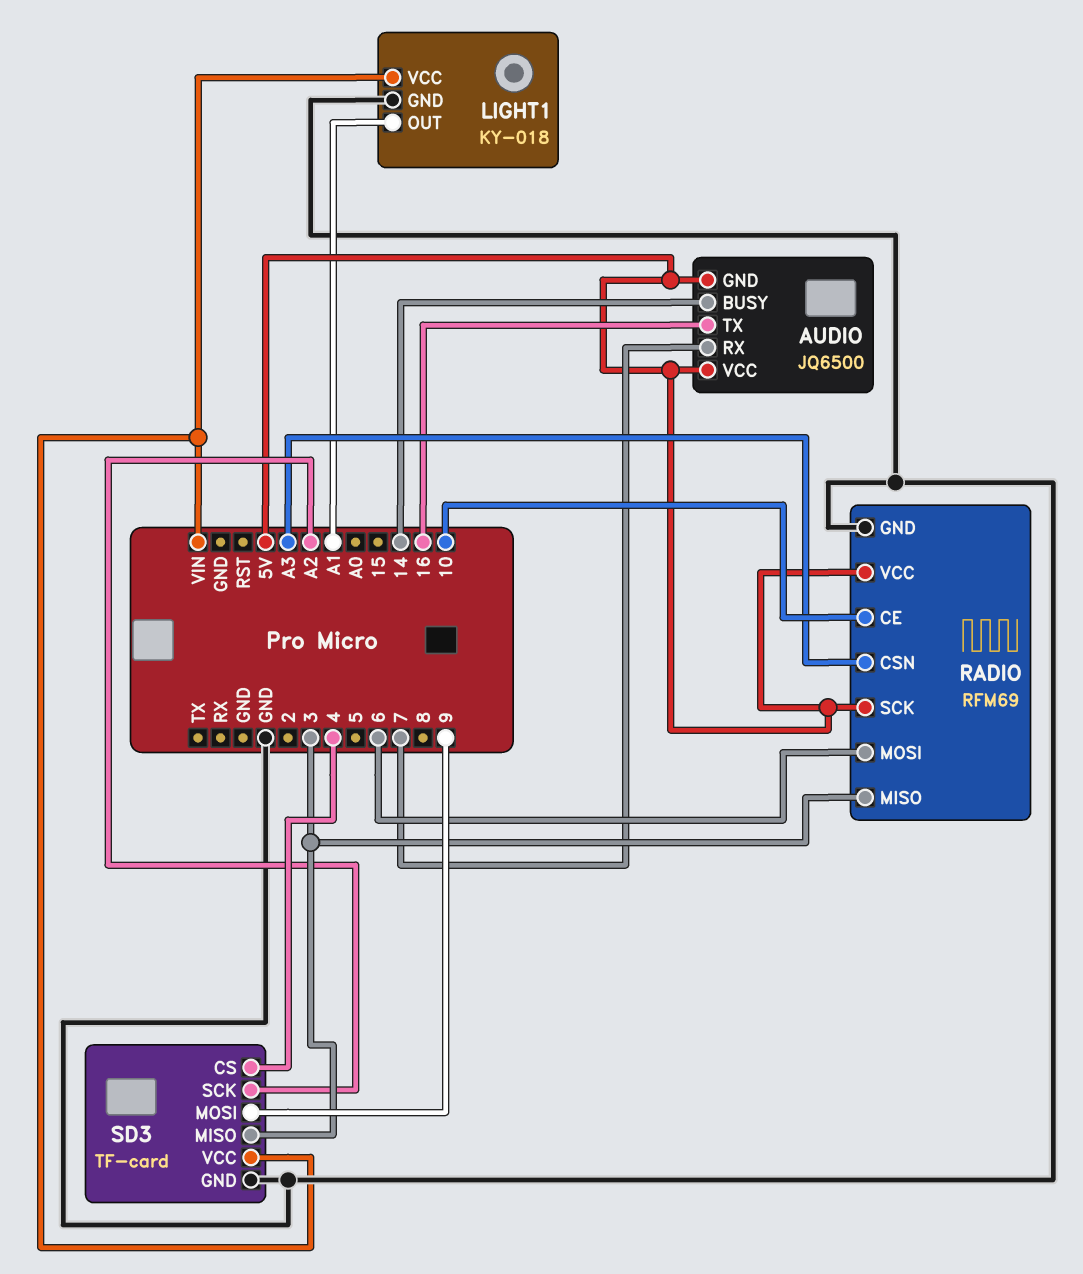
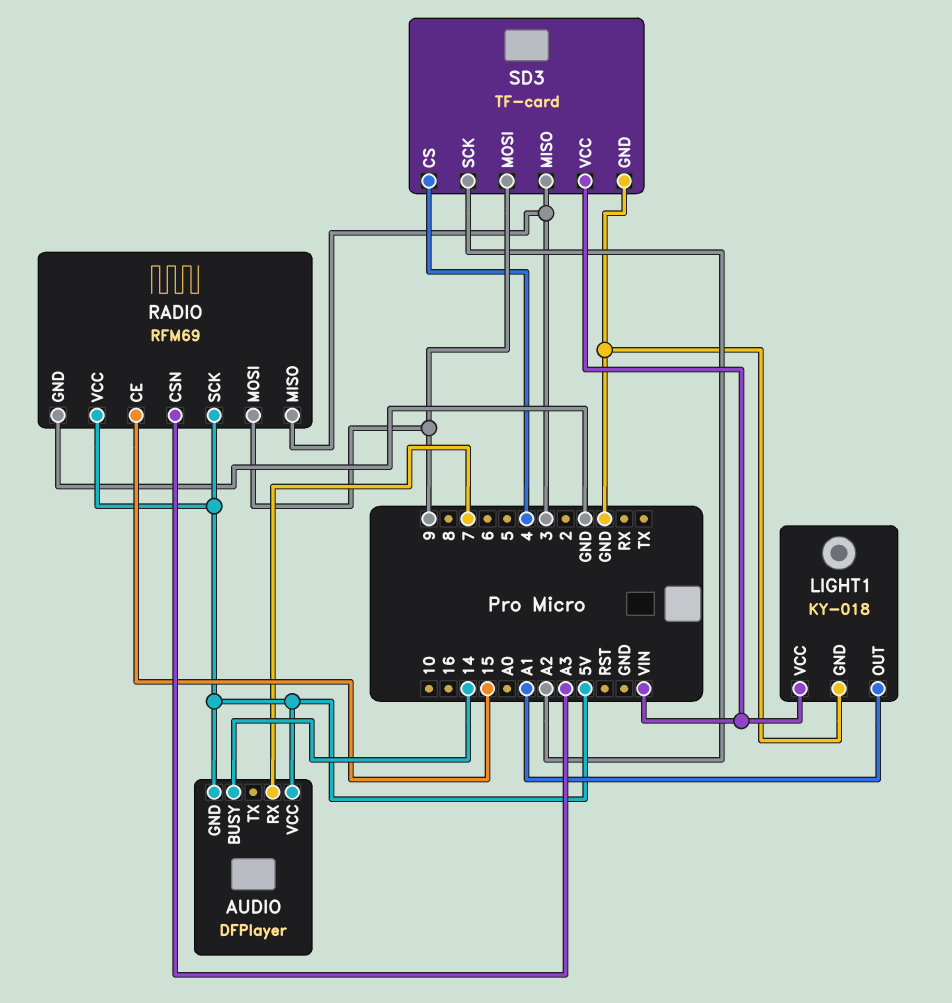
AUDIO: JQ6500 -> DFPlayer
AUDIO pin TX: 16 -> none
RADIO pin CE: 10 -> 15
RADIO pin MOSI: 6 -> 9

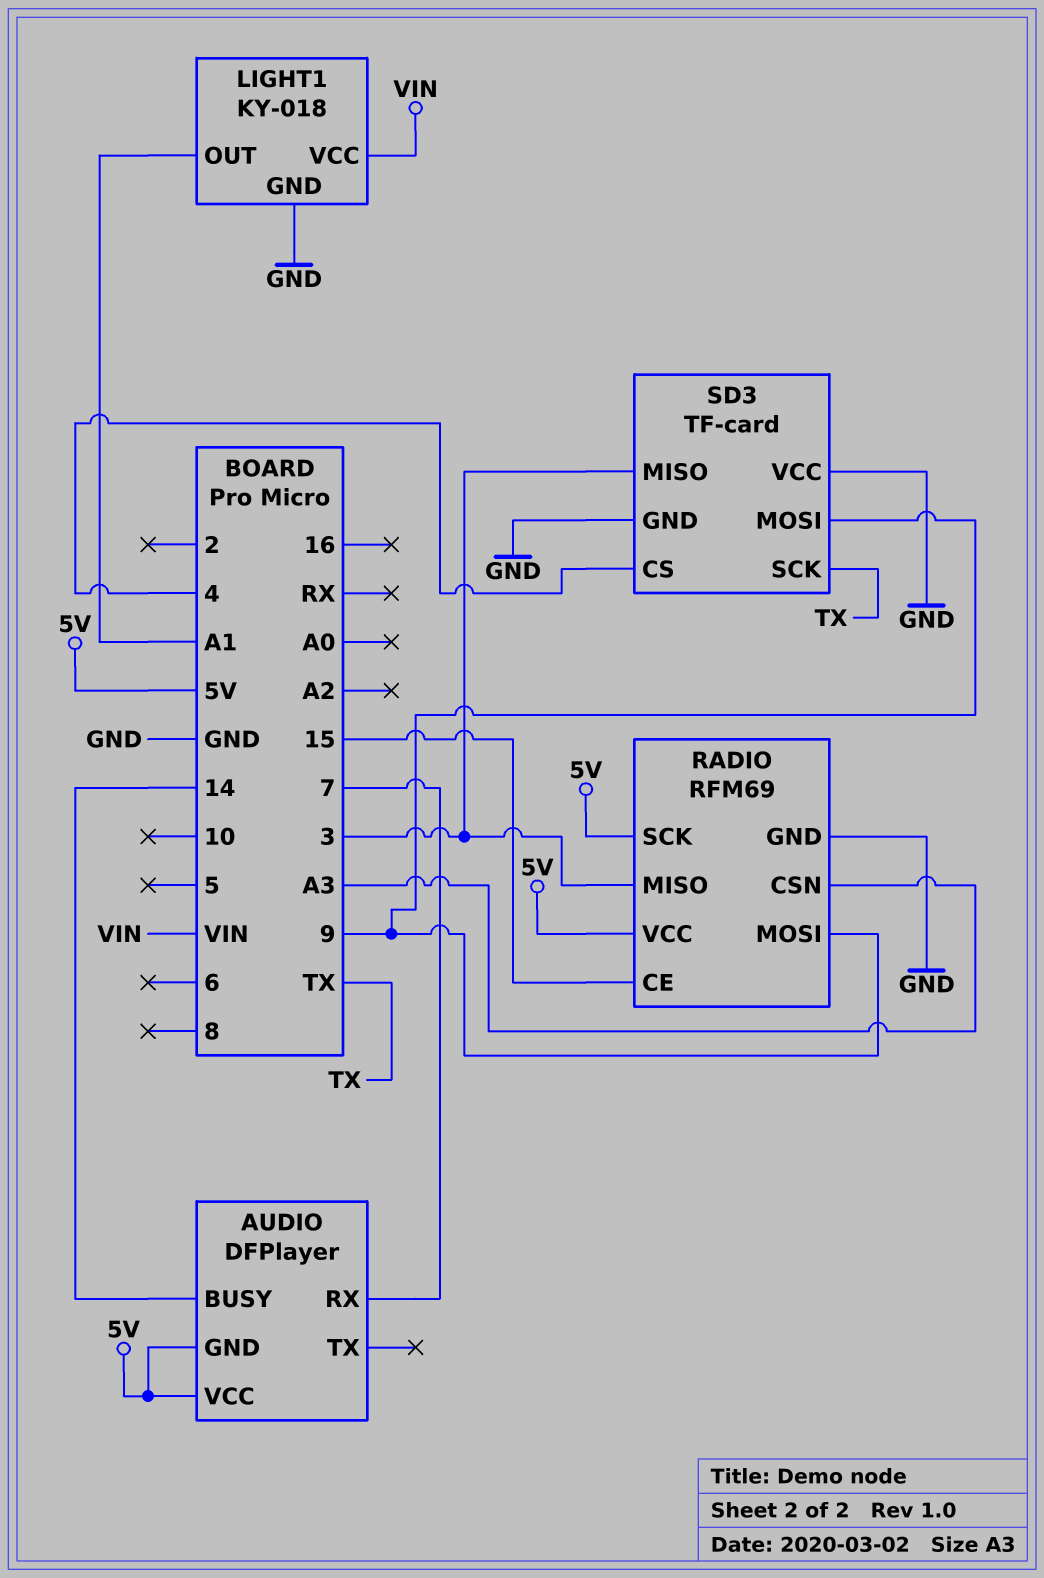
SD3 pin SCK: A2 -> TX
SD3 pin VCC: VIN -> GND

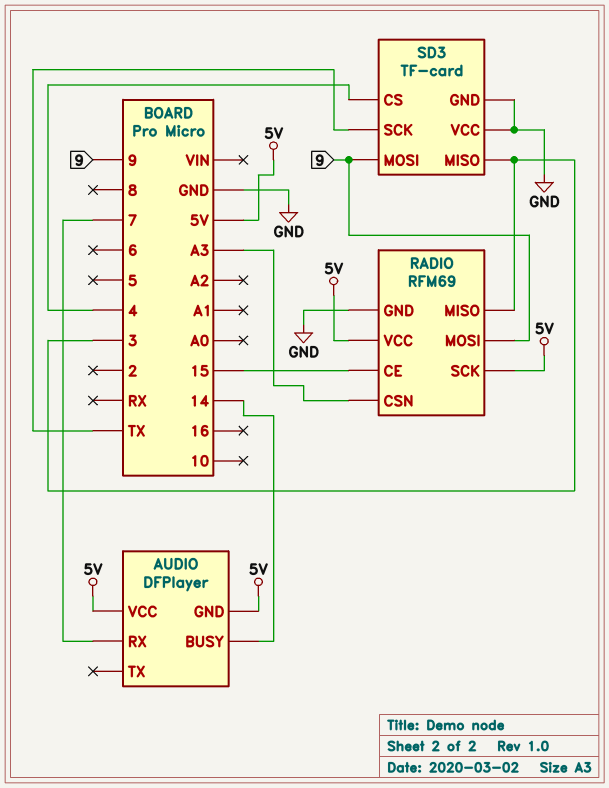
LIGHT1: KY-018 -> none
LIGHT1 pin GND: GND -> none
LIGHT1 pin OUT: A1 -> none
LIGHT1 pin VCC: VIN -> none

